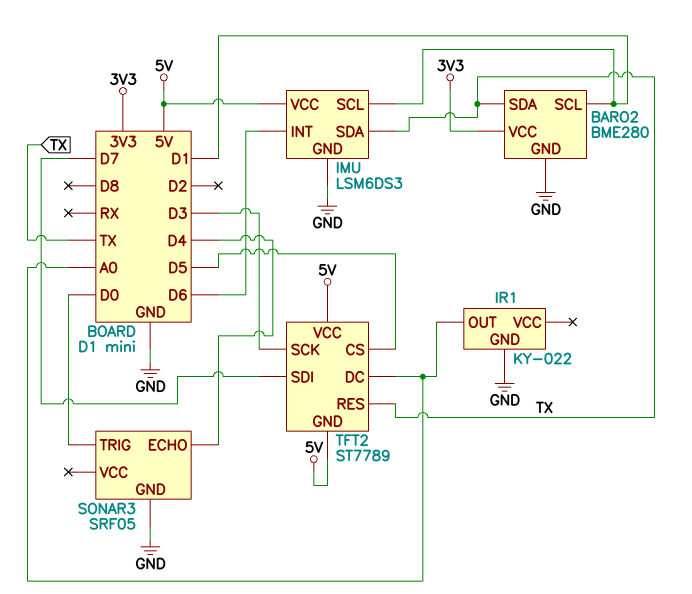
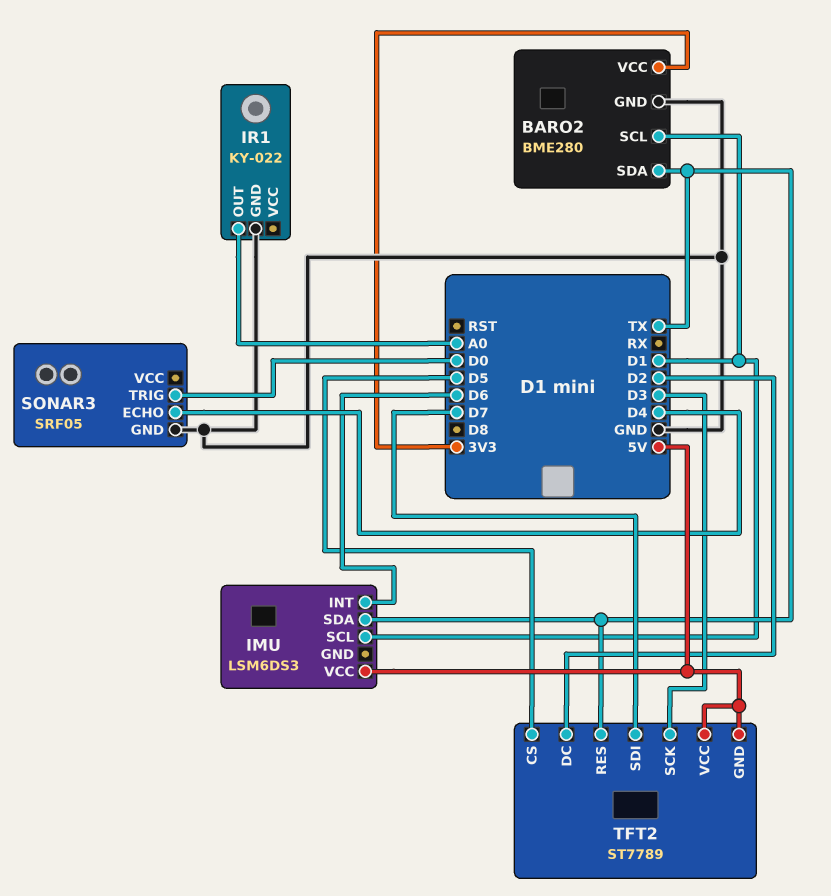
IMU pin GND: GND -> none
TFT2 pin DC: A0 -> D2

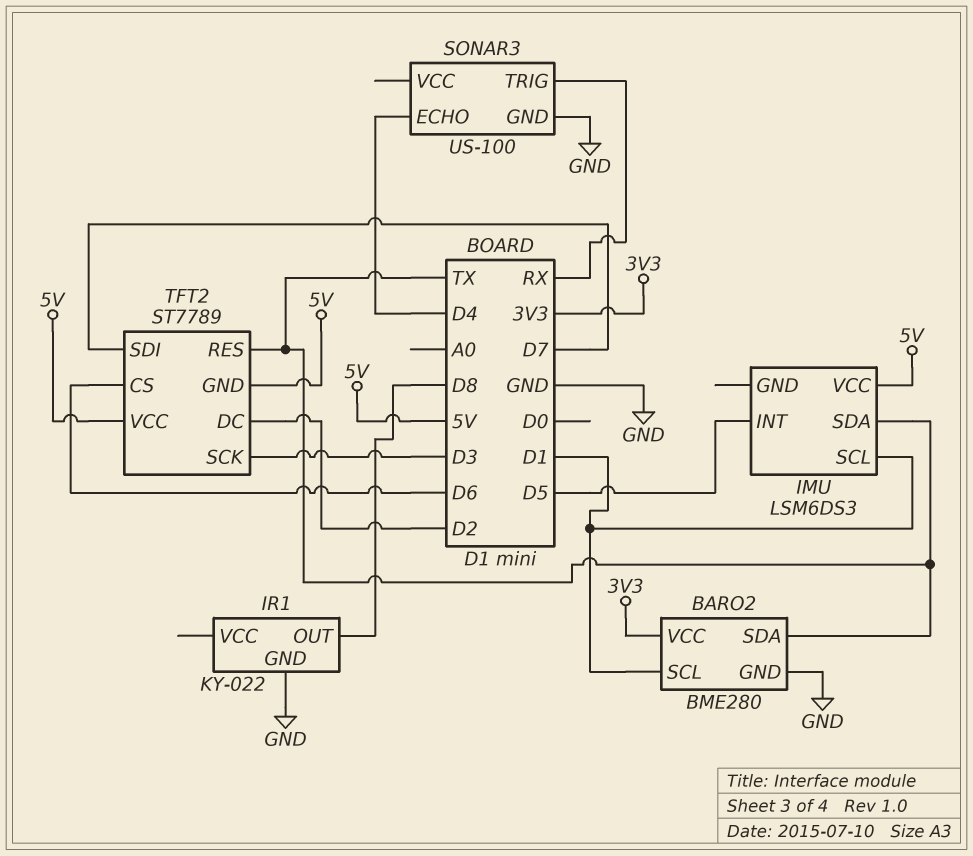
IMU pin INT: D6 -> D5
IR1 pin OUT: A0 -> D8
SONAR3: SRF05 -> US-100
SONAR3 pin TRIG: D0 -> RX
TFT2 pin CS: D5 -> D6

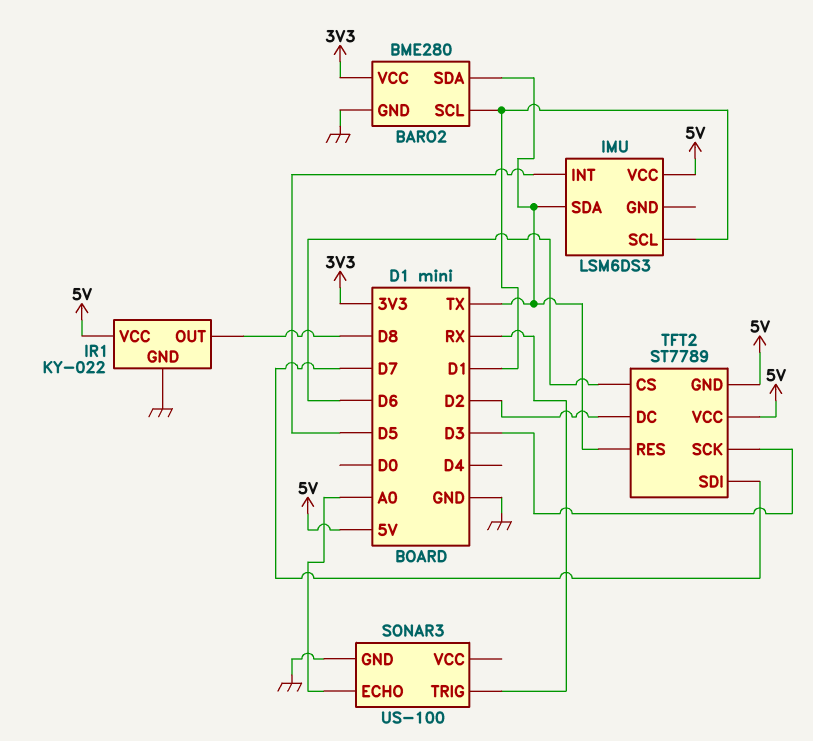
IR1 pin VCC: none -> 5V
SONAR3 pin ECHO: D4 -> A0

